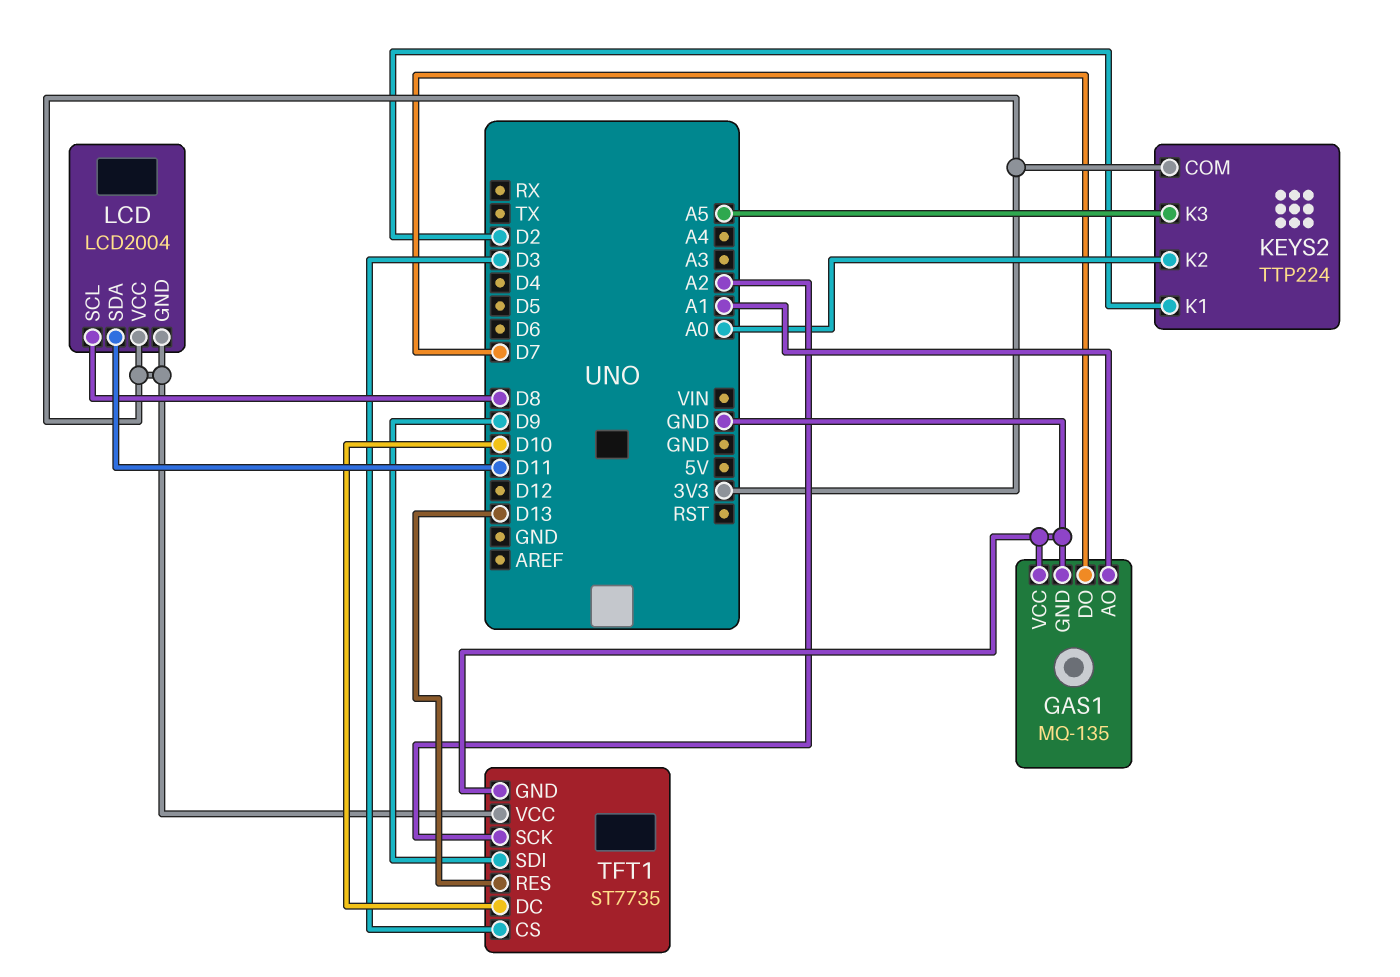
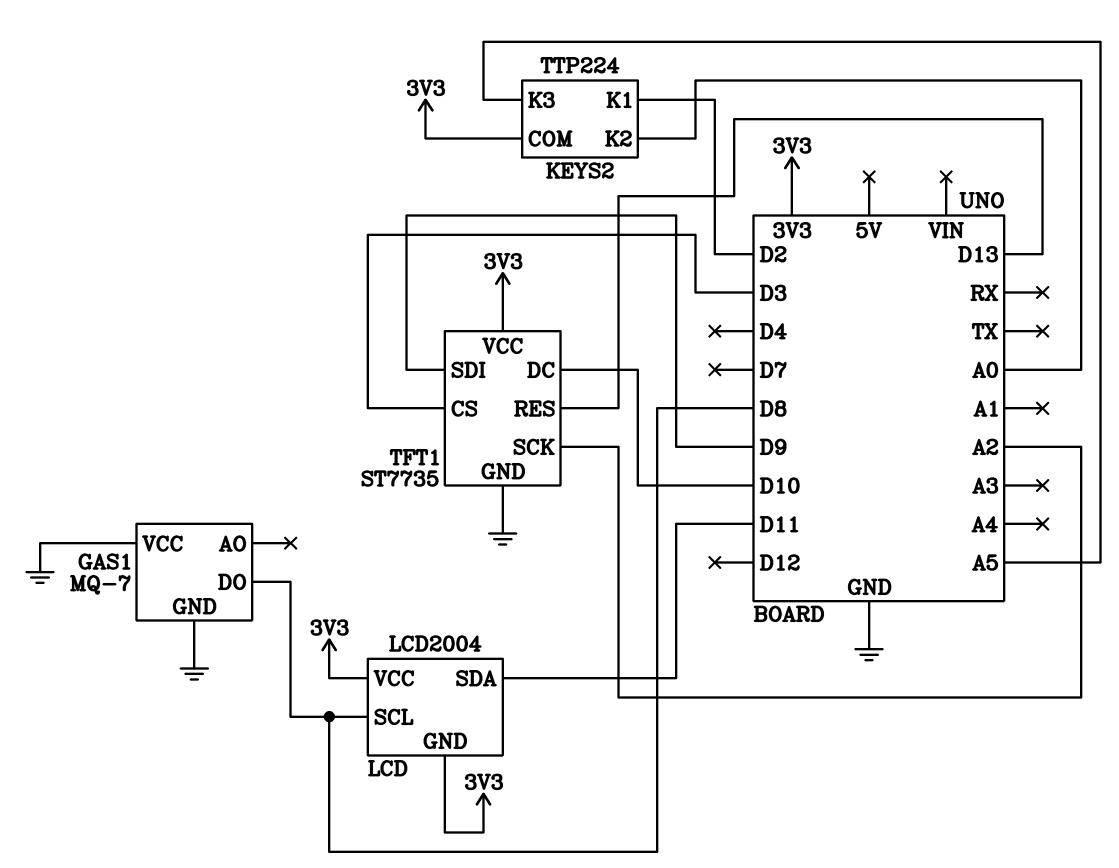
GAS1: MQ-135 -> MQ-7
GAS1 pin AO: A1 -> none
GAS1 pin DO: D7 -> D8

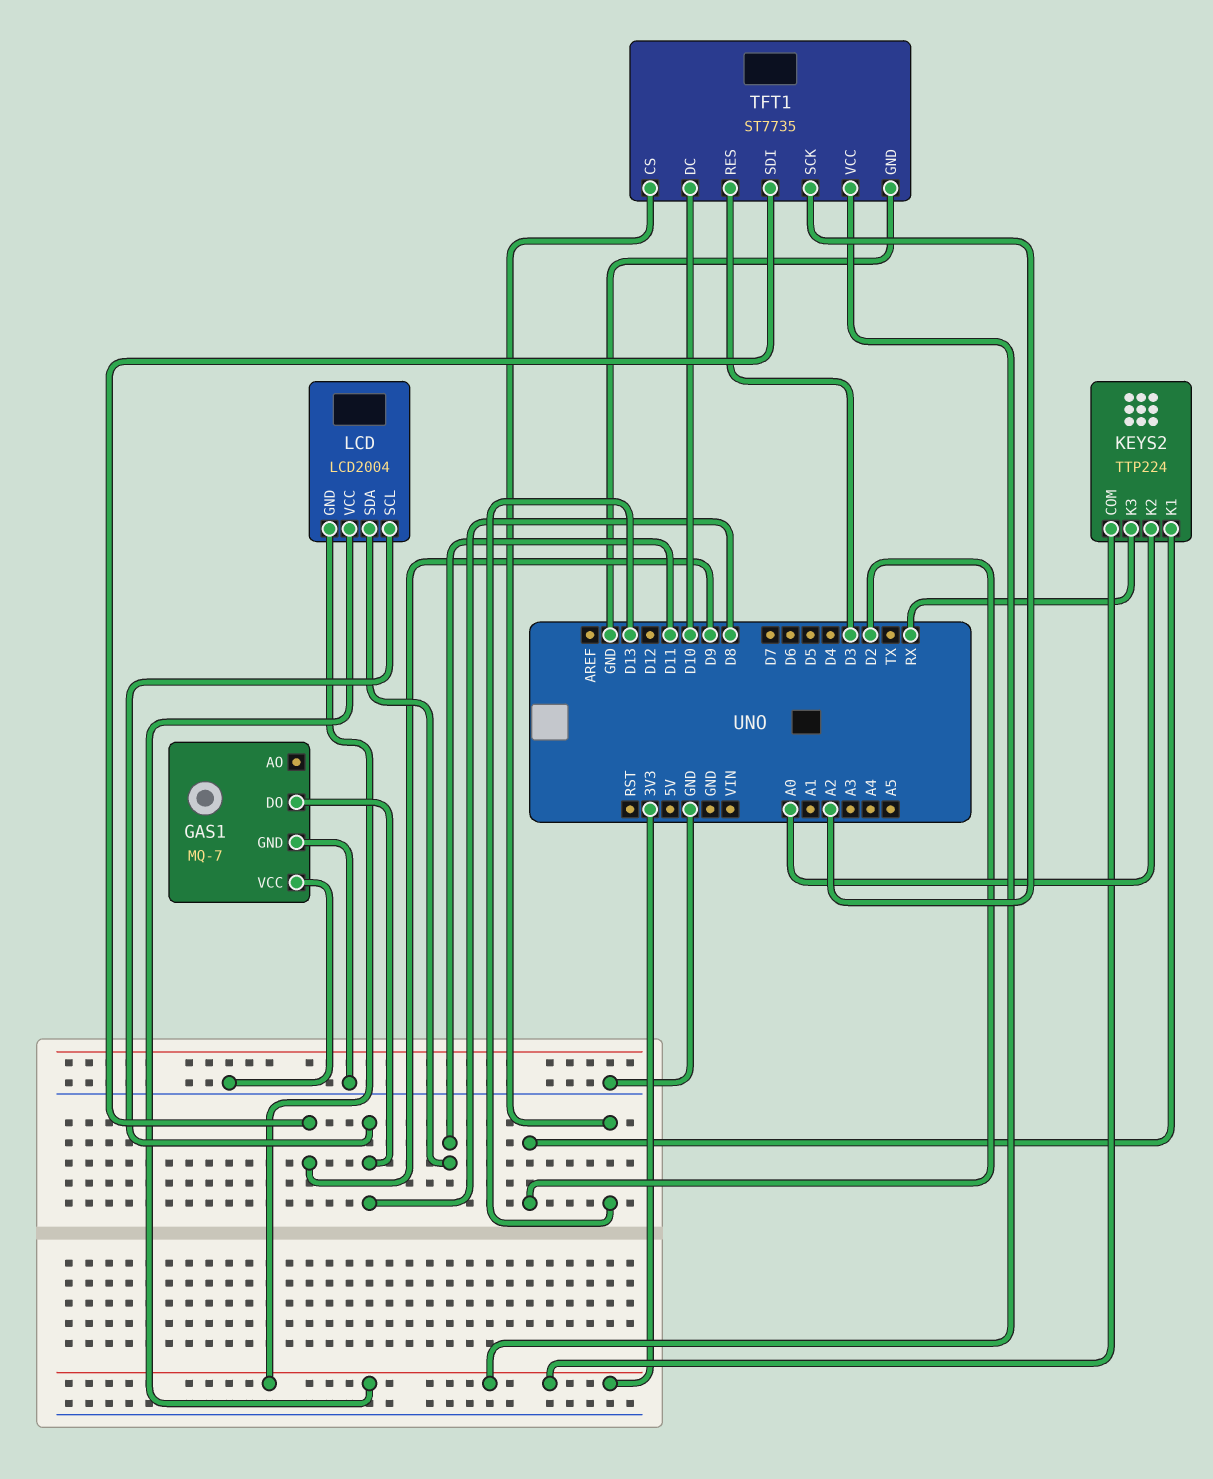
KEYS2 pin K3: A5 -> RX
TFT1 pin CS: D3 -> D13
TFT1 pin RES: D13 -> D3

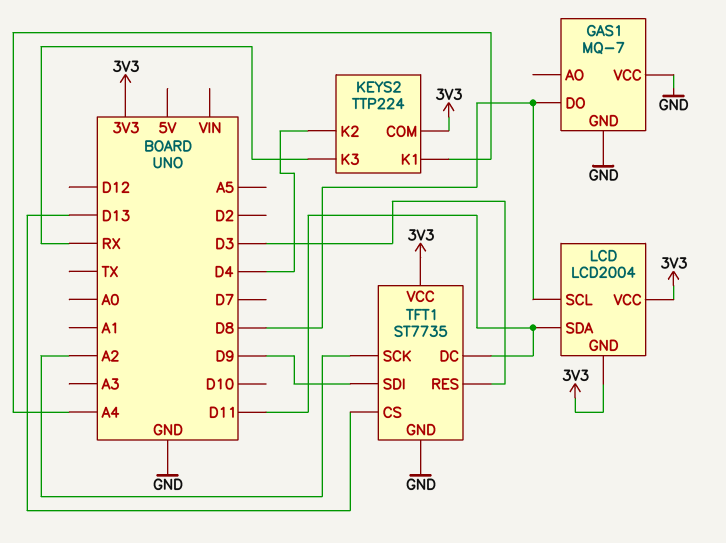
KEYS2 pin K1: D2 -> A4
KEYS2 pin K2: A0 -> D4
TFT1 pin DC: D10 -> D11

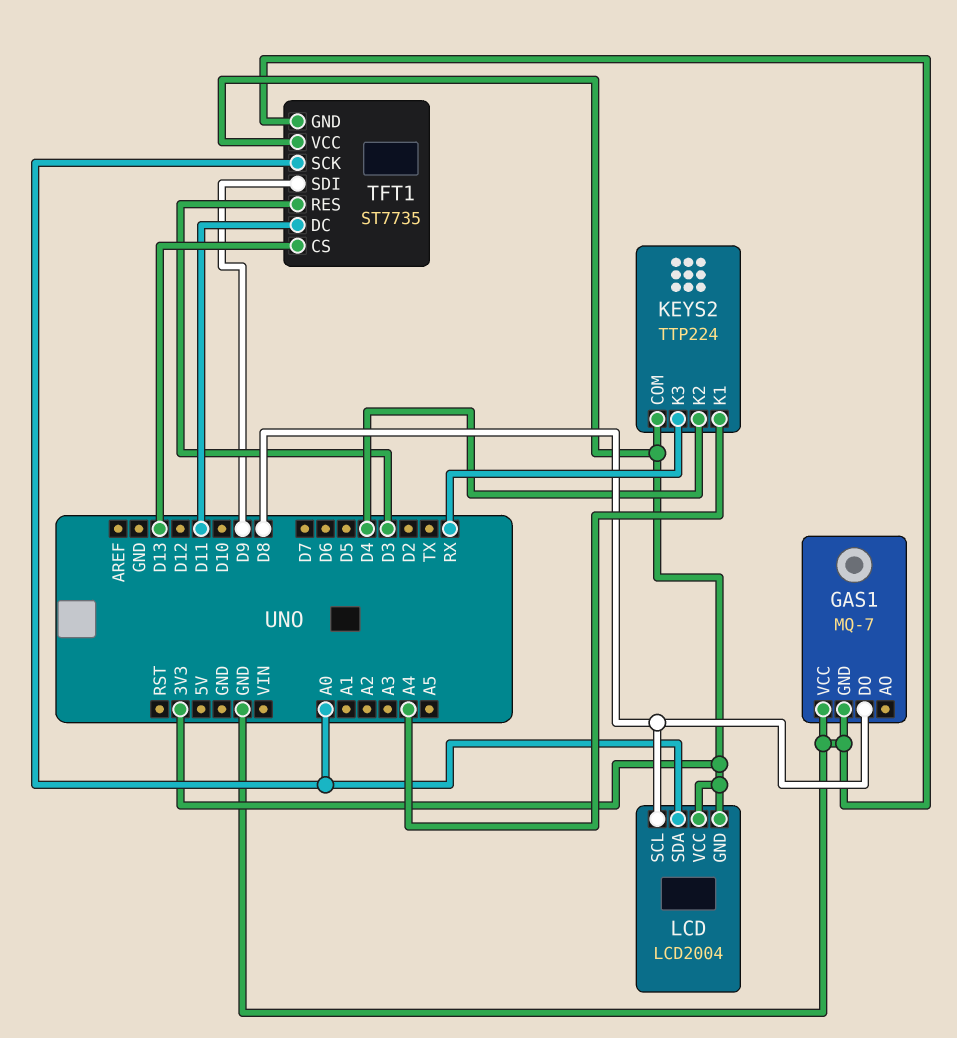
LCD pin SDA: D11 -> A0
TFT1 pin SCK: A2 -> A0

